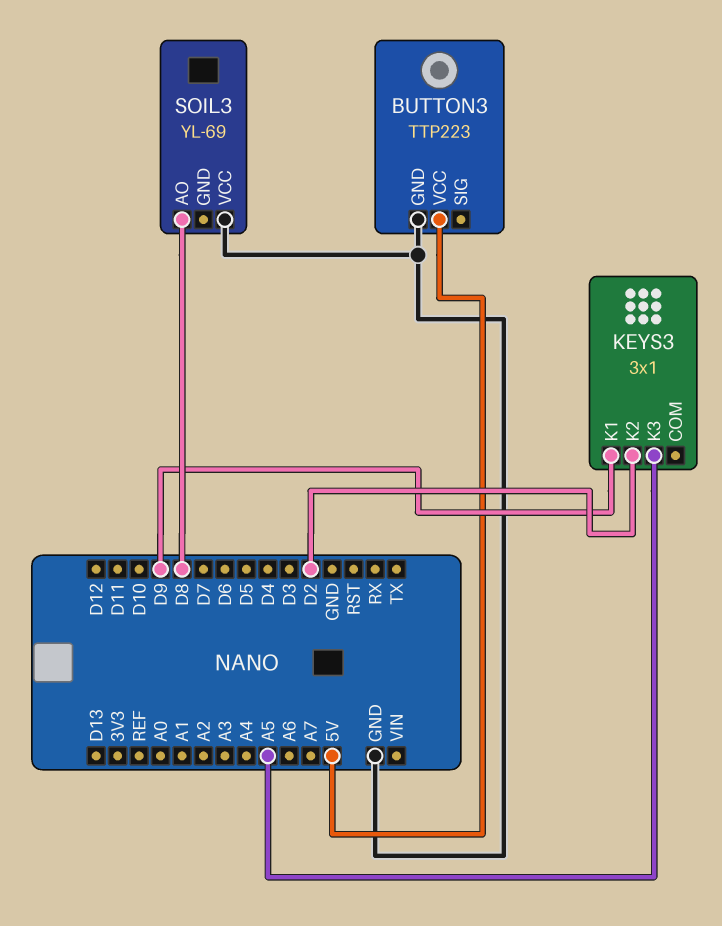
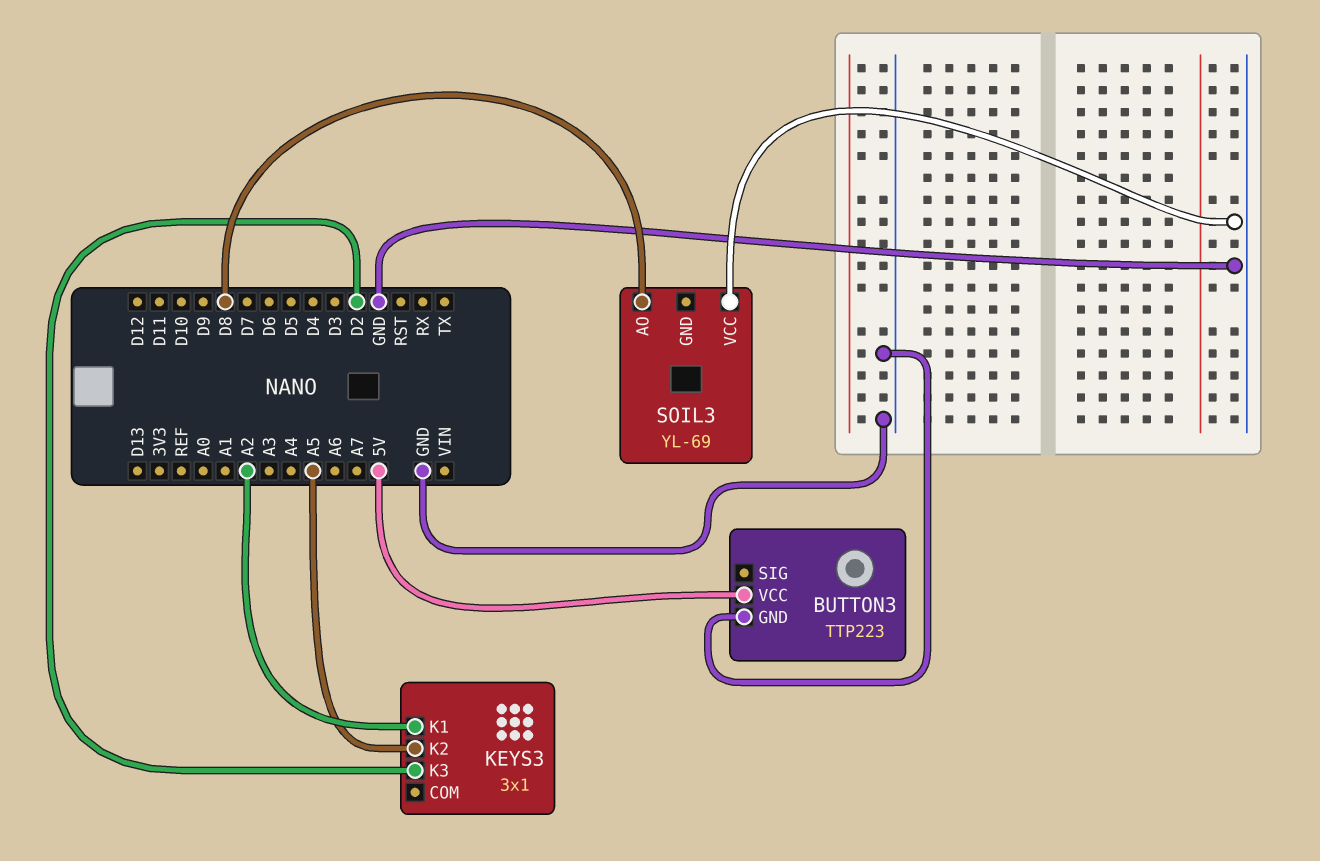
KEYS3 pin K1: D9 -> A2
KEYS3 pin K2: D2 -> A5
KEYS3 pin K3: A5 -> D2

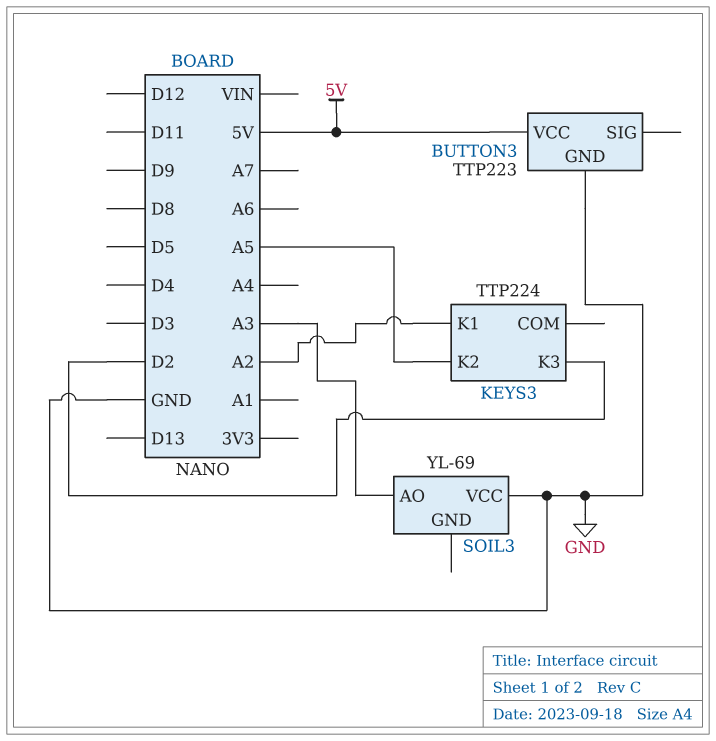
KEYS3: 3x1 -> TTP224
SOIL3 pin AO: D8 -> A3

